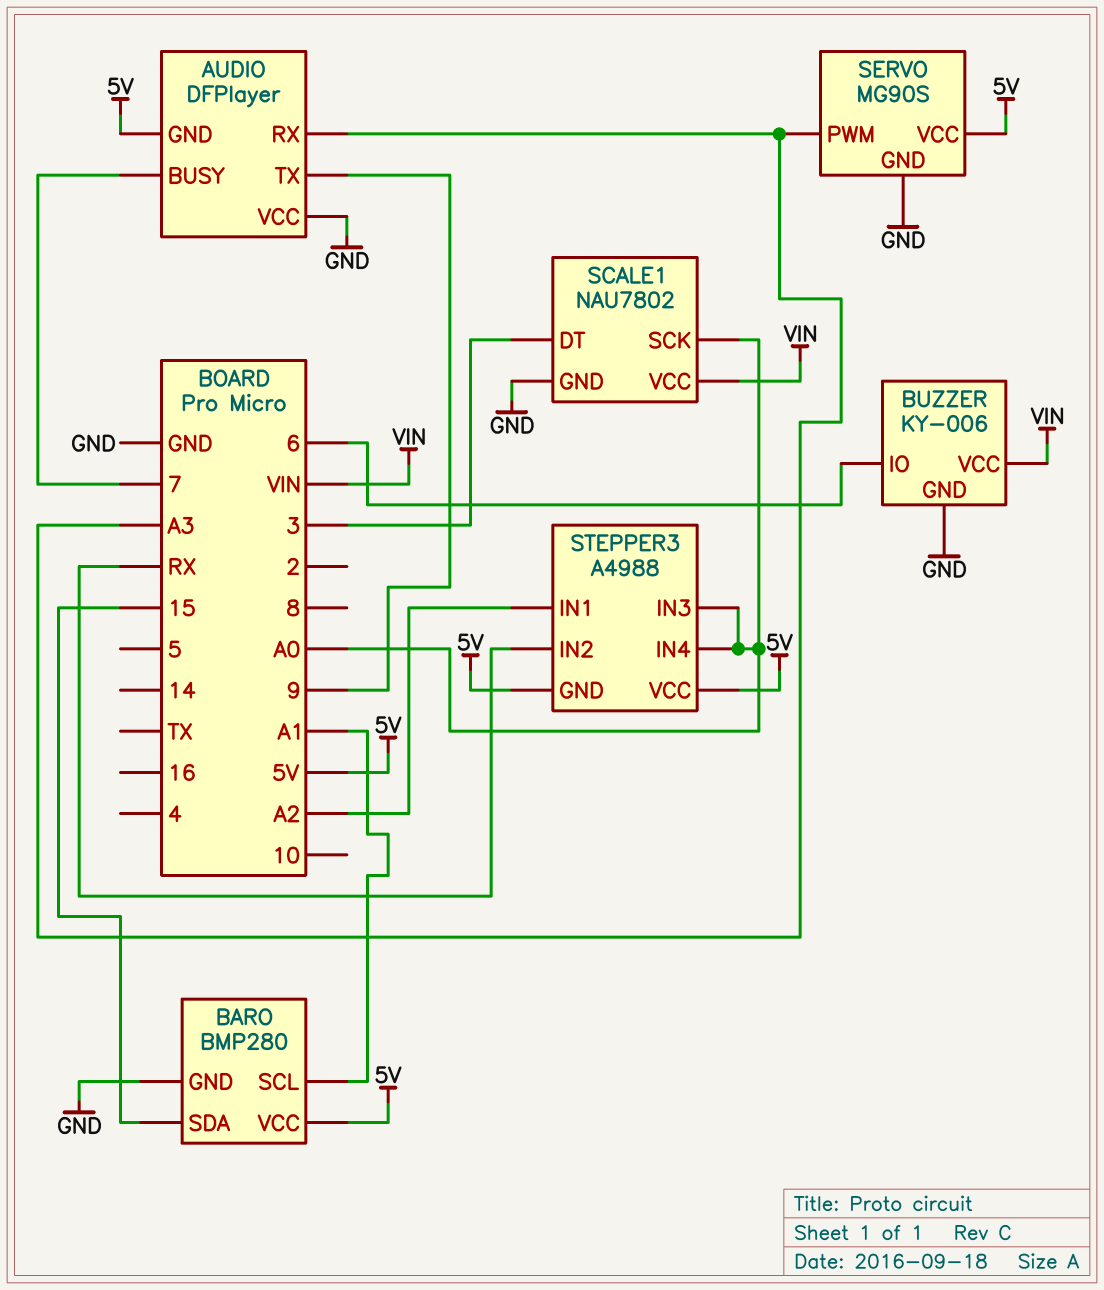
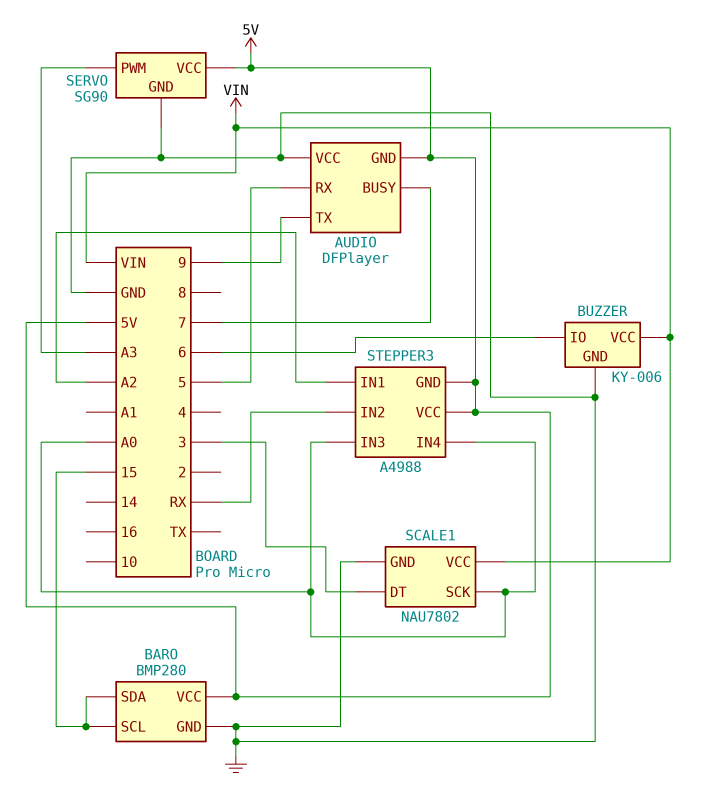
AUDIO pin RX: A3 -> 5
BARO pin SCL: A1 -> 15
SERVO: MG90S -> SG90

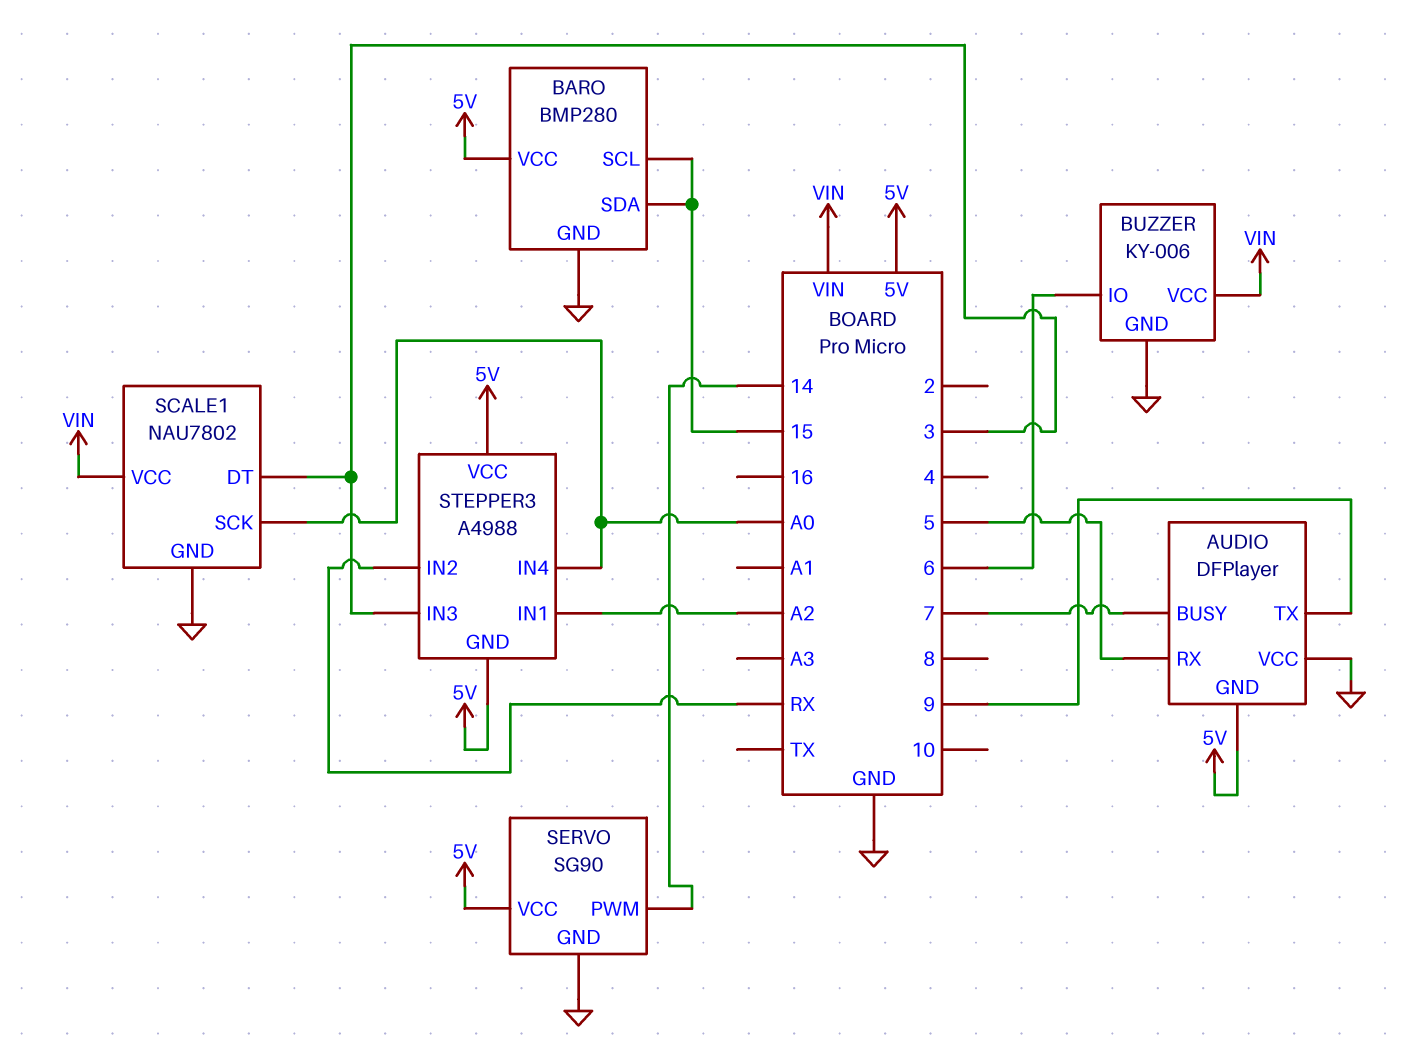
SERVO pin PWM: A3 -> 14
STEPPER3 pin IN3: A0 -> 3

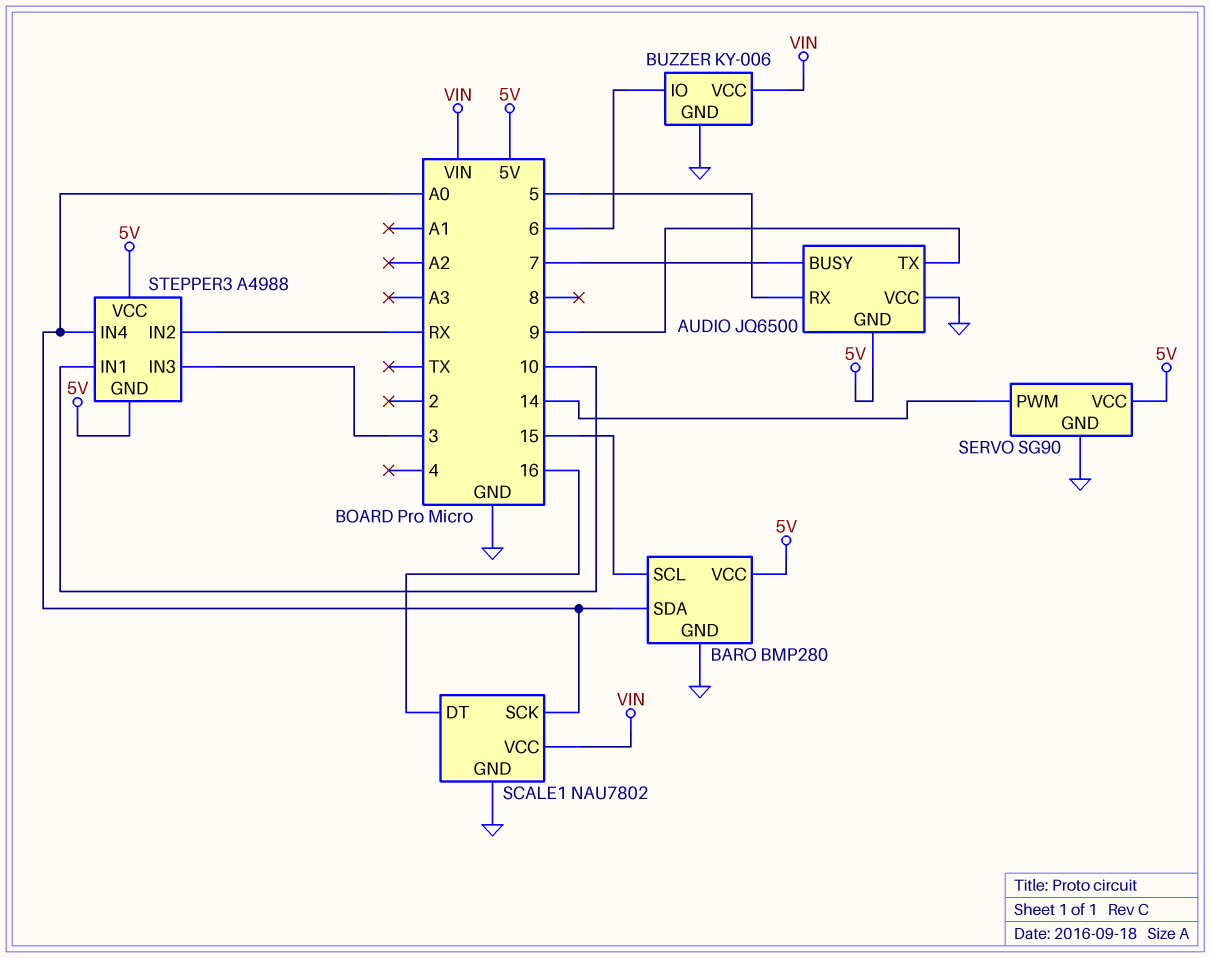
AUDIO: DFPlayer -> JQ6500
BARO pin SDA: 15 -> A0
SCALE1 pin DT: 3 -> 16
STEPPER3 pin IN1: A2 -> 10

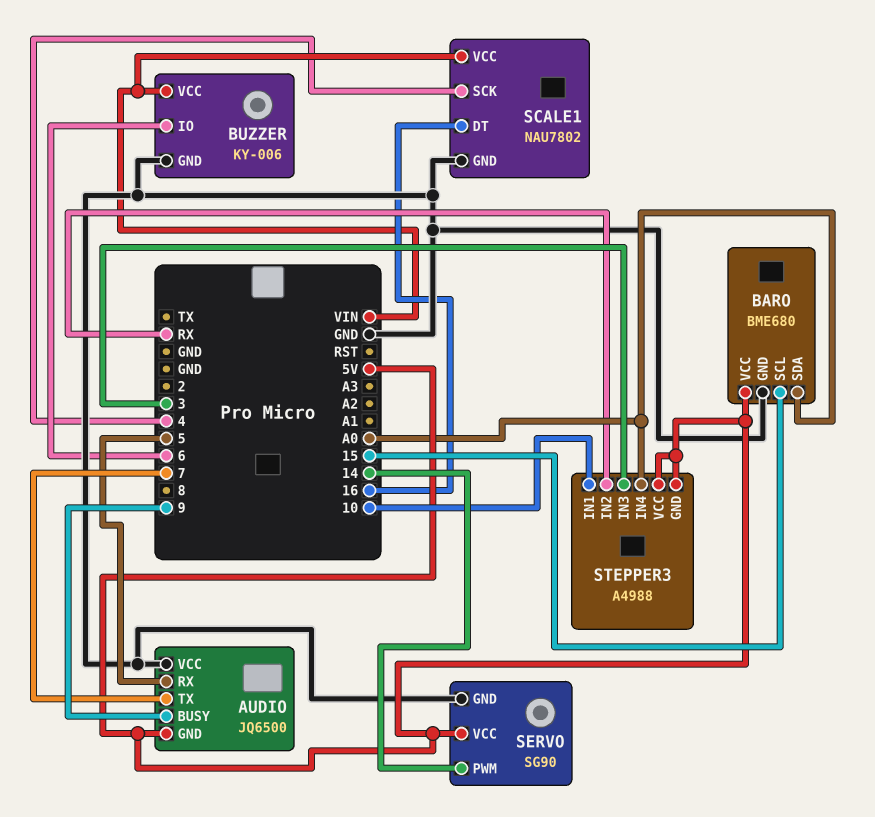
AUDIO pin BUSY: 7 -> 9
AUDIO pin TX: 9 -> 7
BARO: BMP280 -> BME680
SCALE1 pin SCK: A0 -> 4

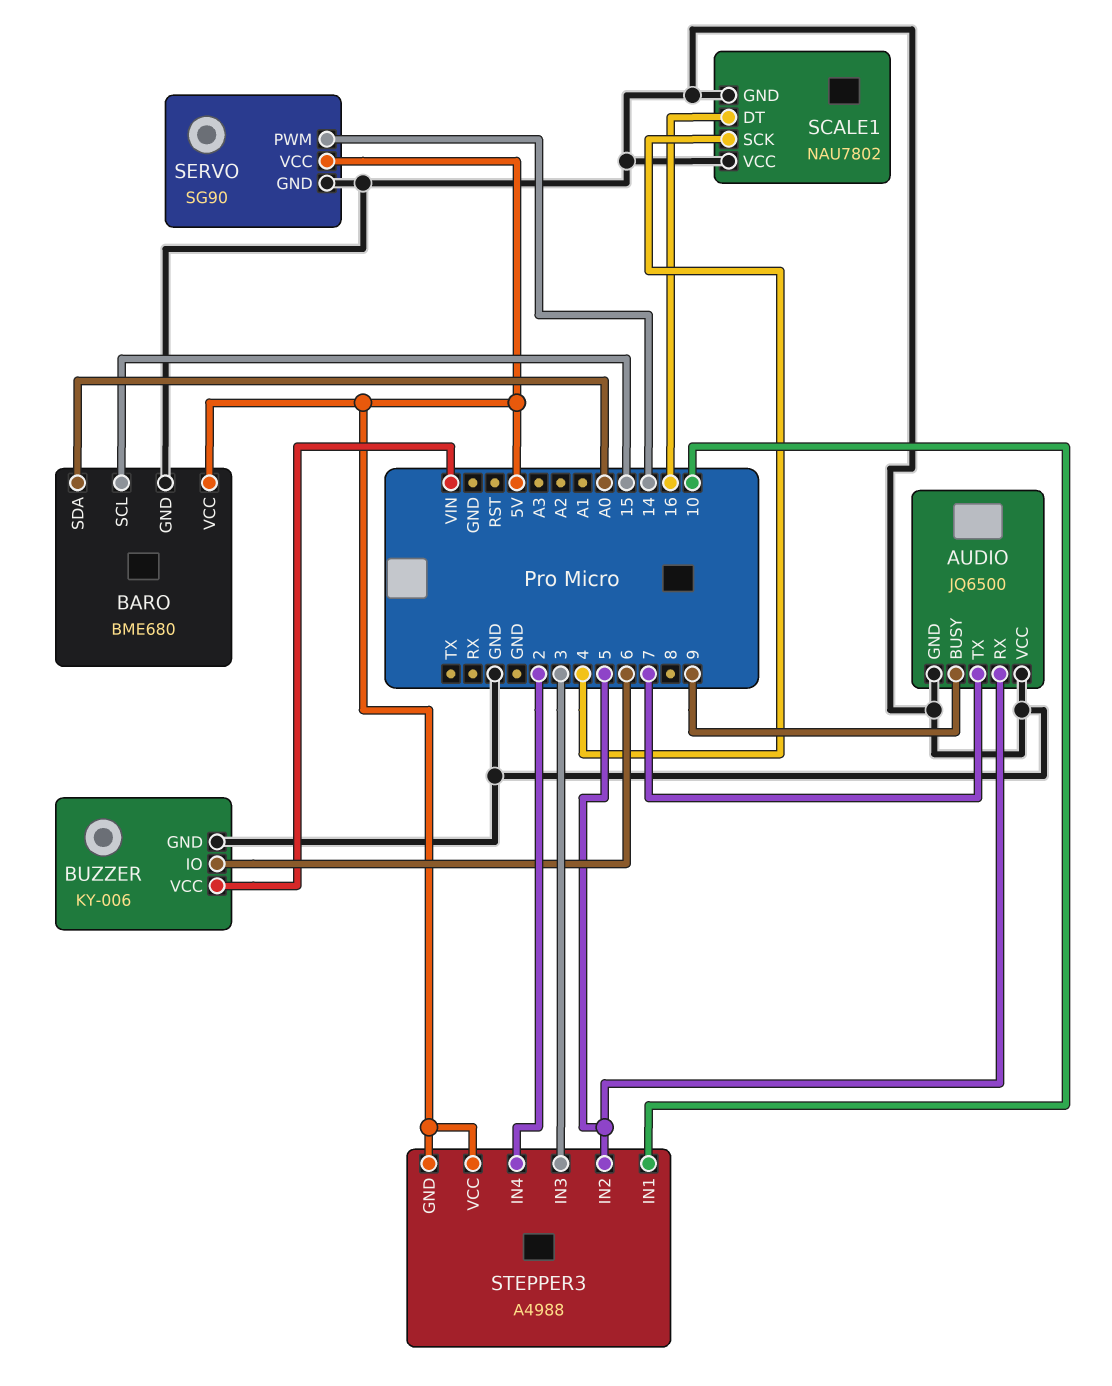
AUDIO pin GND: 5V -> GND
SCALE1 pin VCC: VIN -> GND
STEPPER3 pin IN2: RX -> 5
STEPPER3 pin IN4: A0 -> 2

